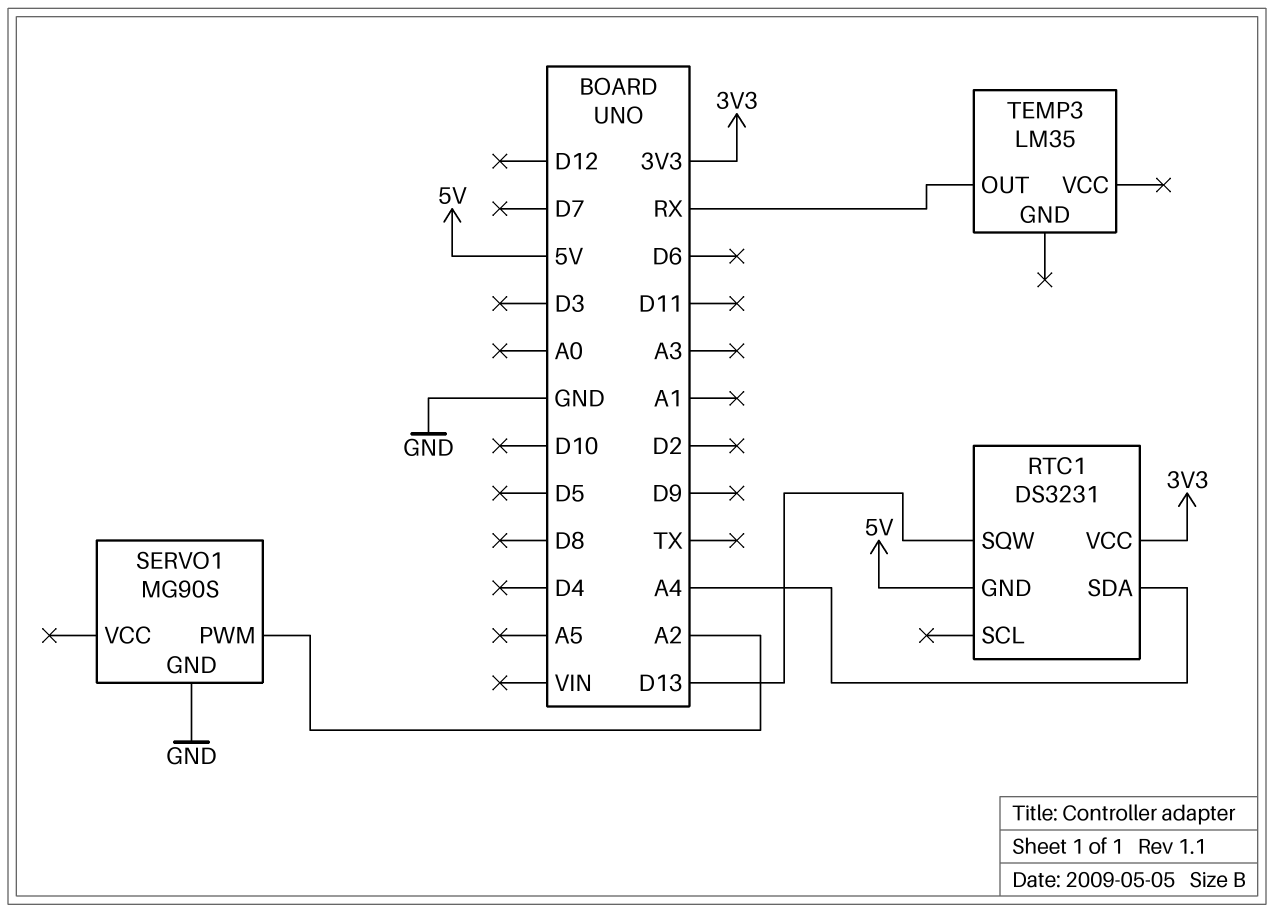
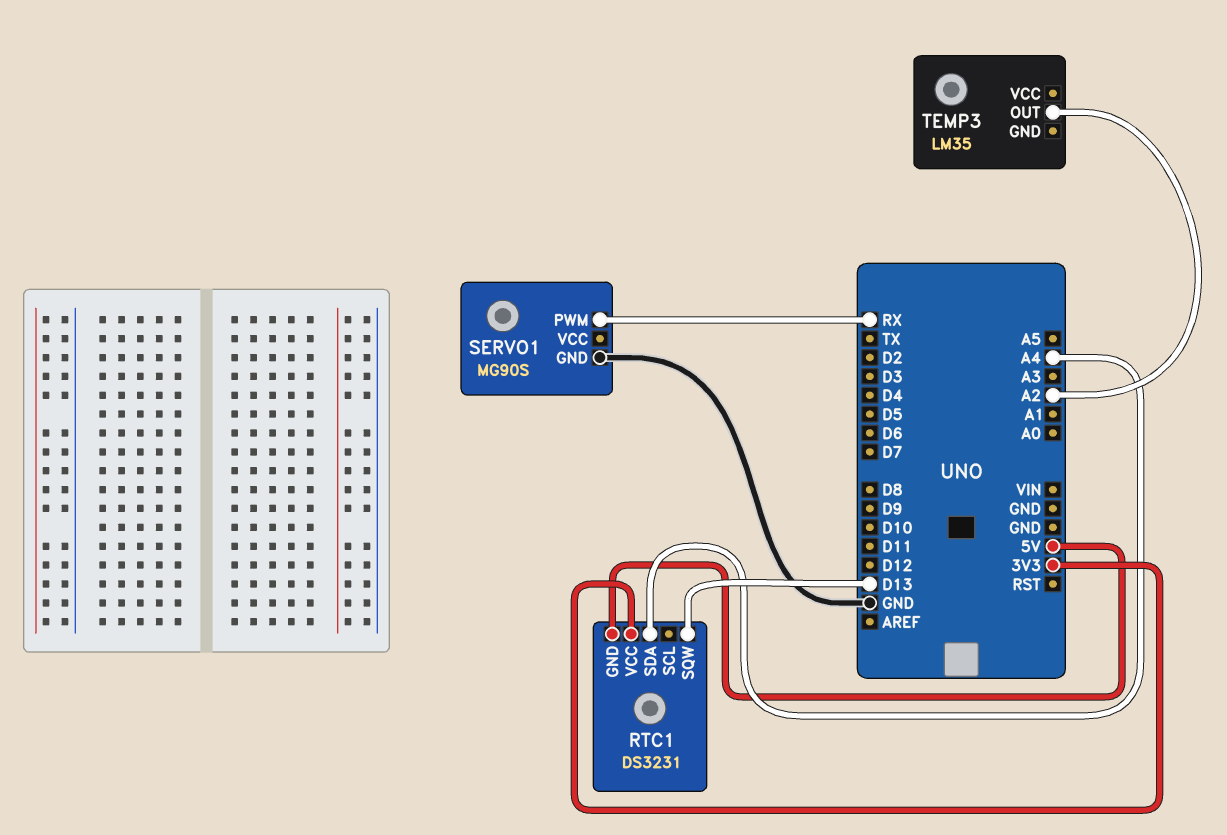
SERVO1 pin PWM: A2 -> RX
TEMP3 pin OUT: RX -> A2

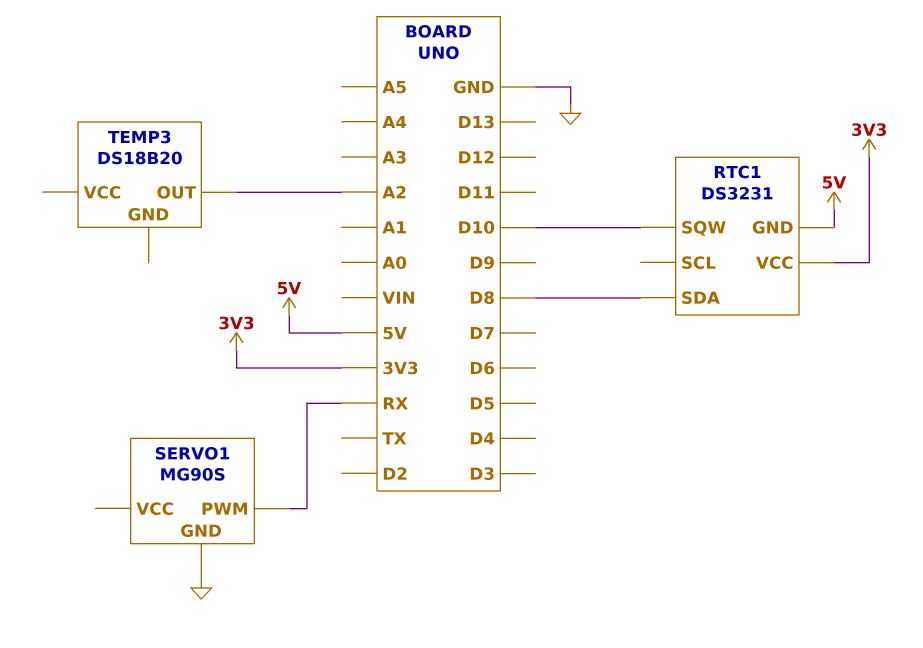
RTC1 pin SDA: A4 -> D8
RTC1 pin SQW: D13 -> D10
TEMP3: LM35 -> DS18B20

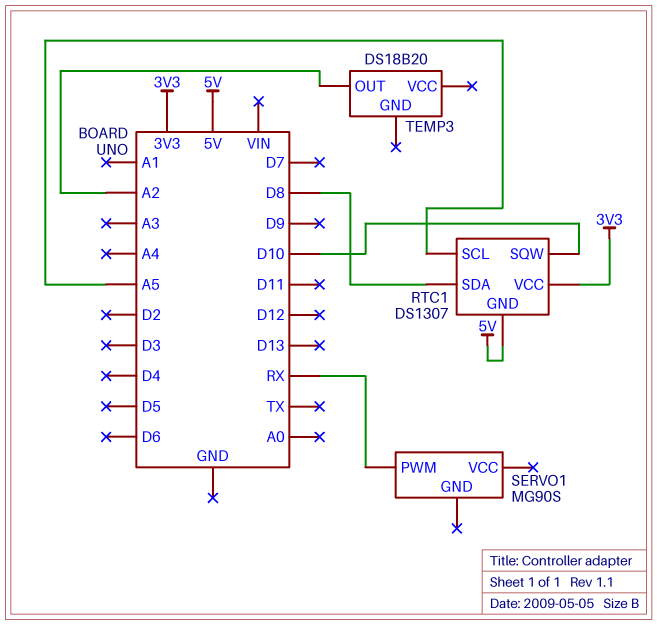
RTC1: DS3231 -> DS1307
RTC1 pin SCL: none -> A5
SERVO1 pin GND: GND -> none

